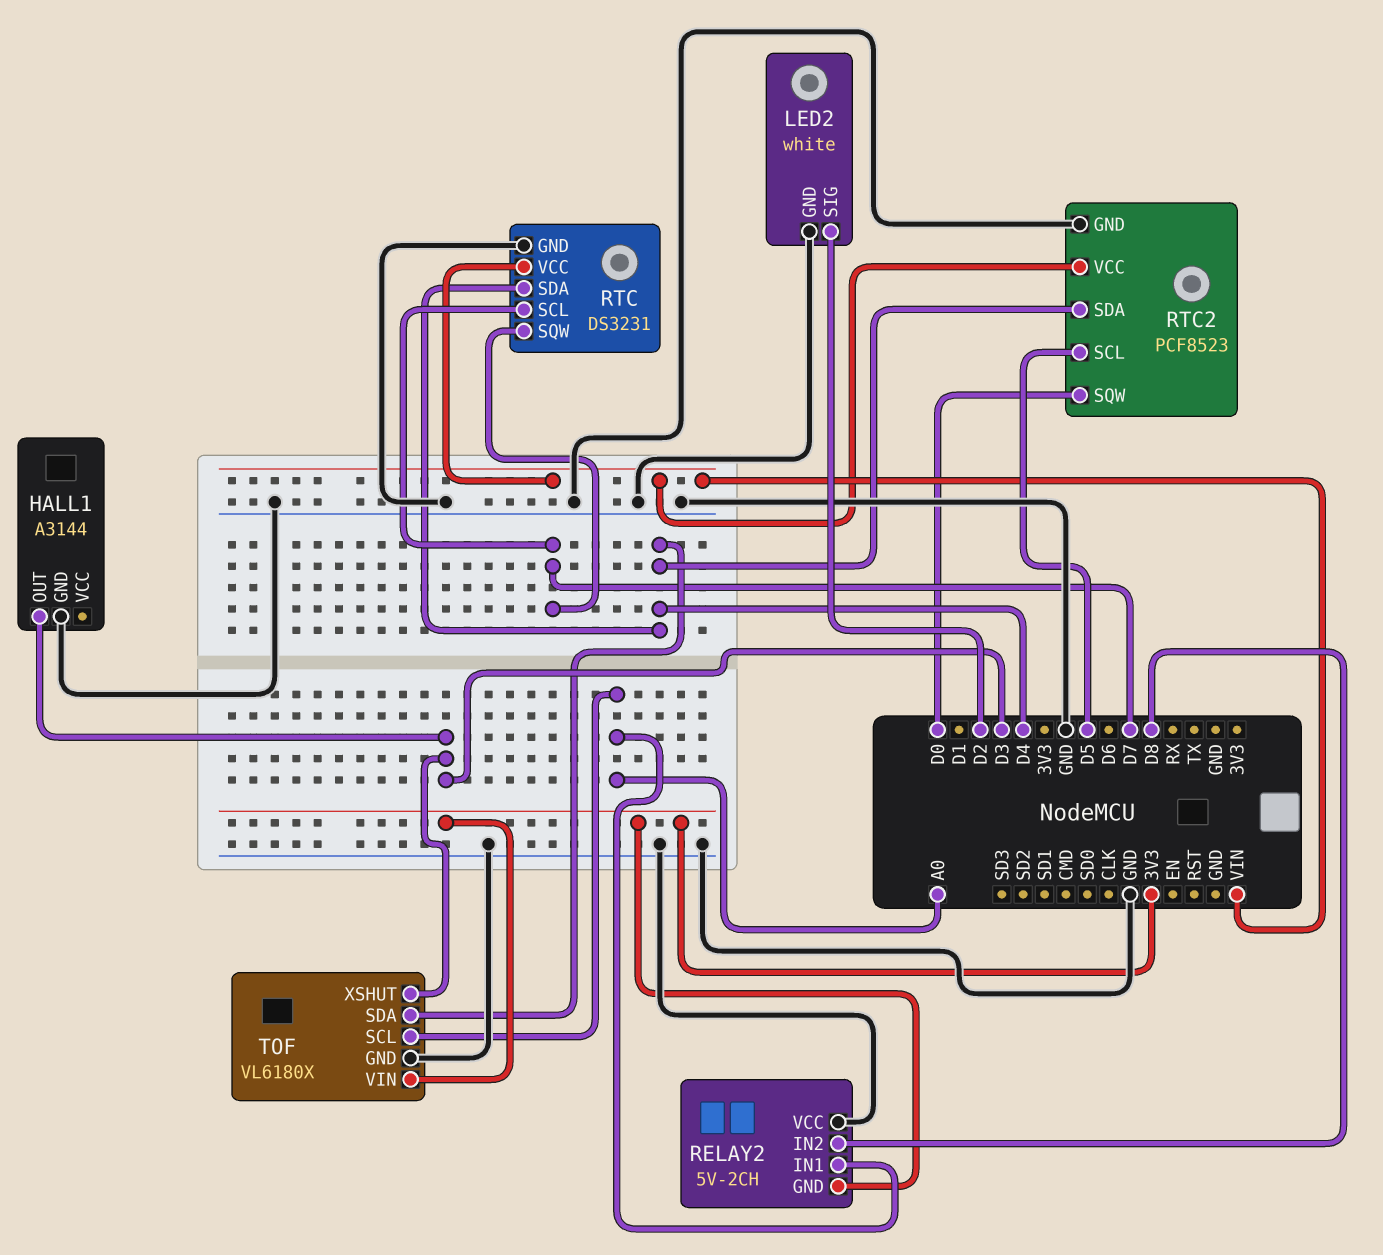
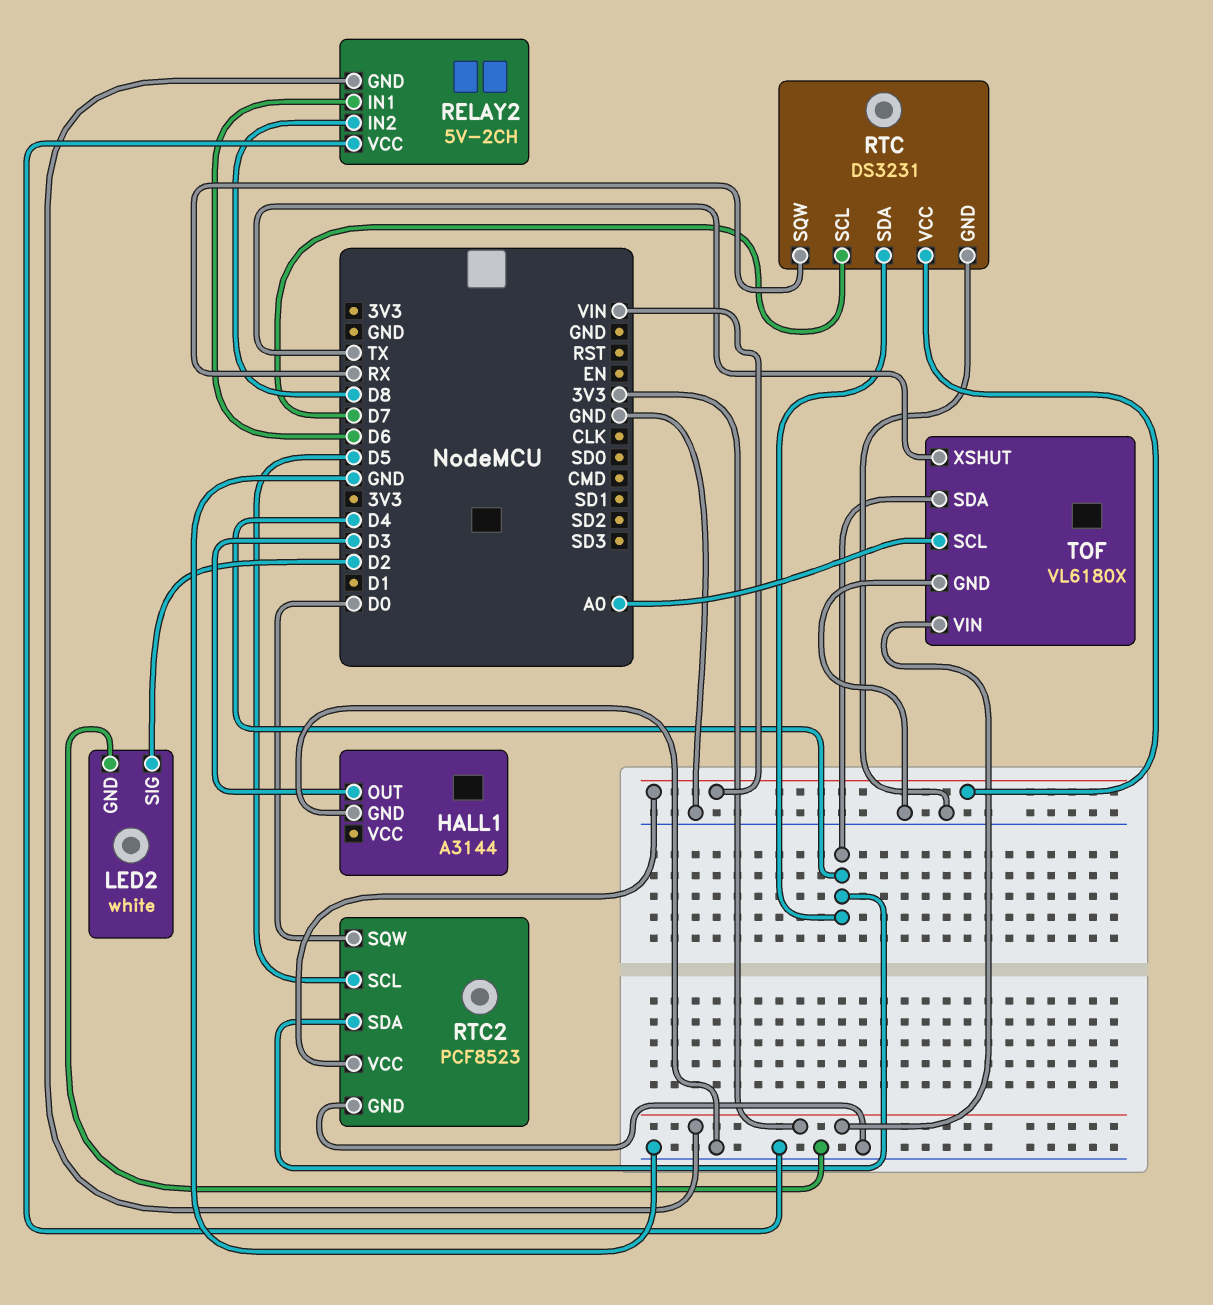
RELAY2 pin IN1: A0 -> D6
RTC pin SQW: D7 -> RX
TOF pin XSHUT: D3 -> TX

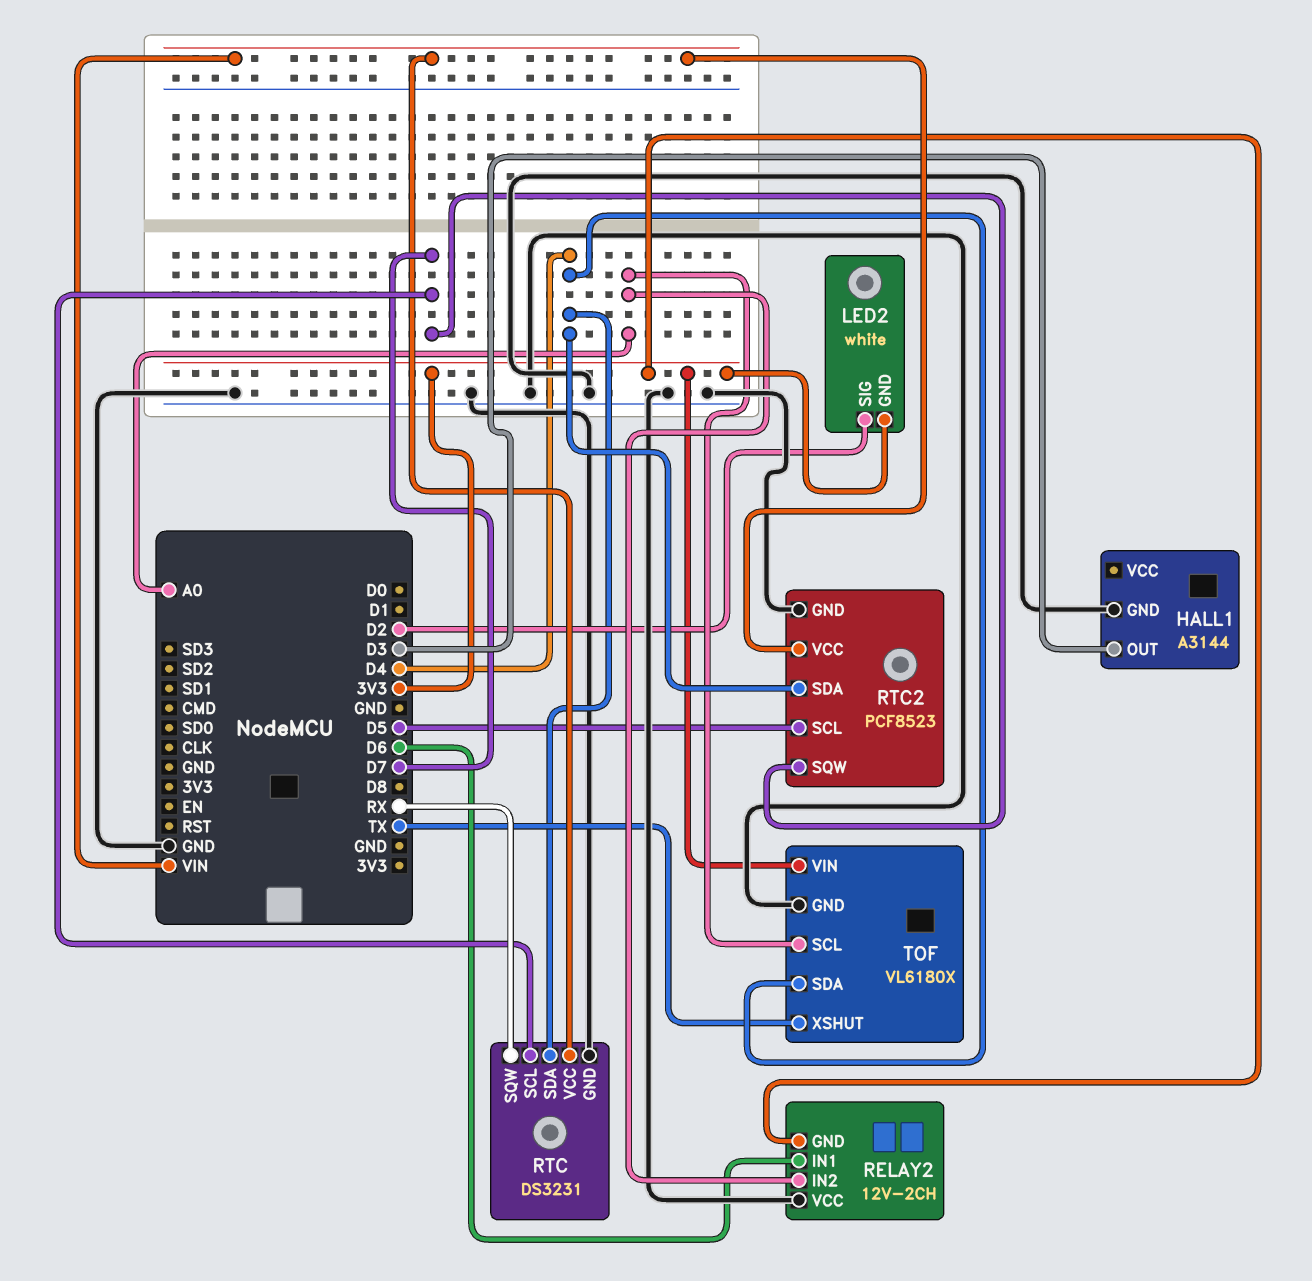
LED2 pin GND: GND -> 3V3
RELAY2: 5V-2CH -> 12V-2CH
RELAY2 pin IN2: D8 -> A0
RTC2 pin SQW: D0 -> D7

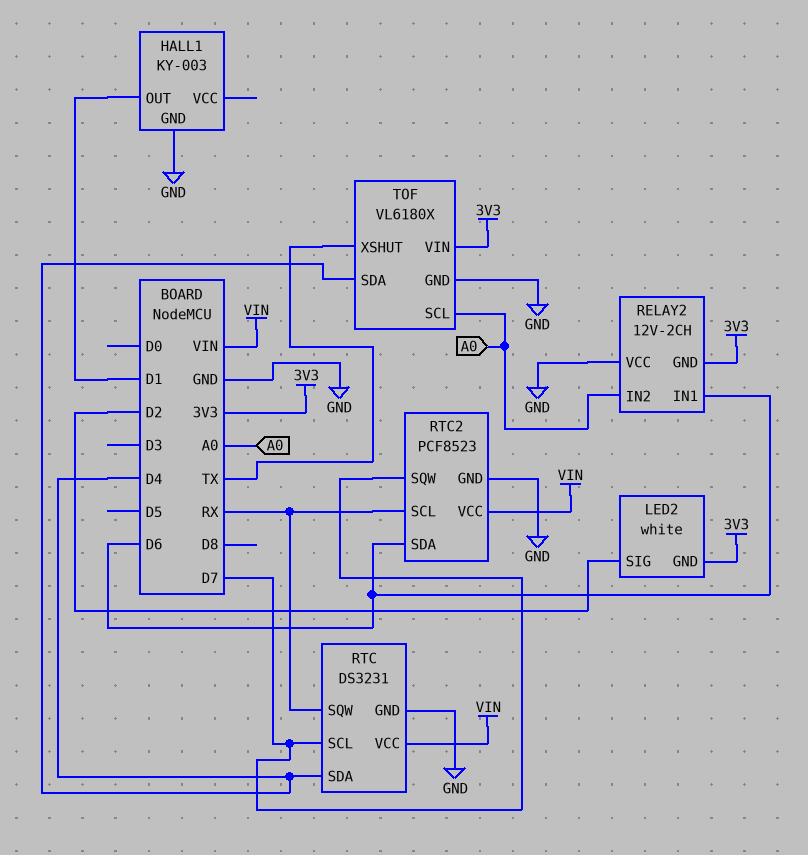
HALL1: A3144 -> KY-003
HALL1 pin OUT: D3 -> D1
RTC2 pin SCL: D5 -> RX
RTC2 pin SDA: D4 -> D6

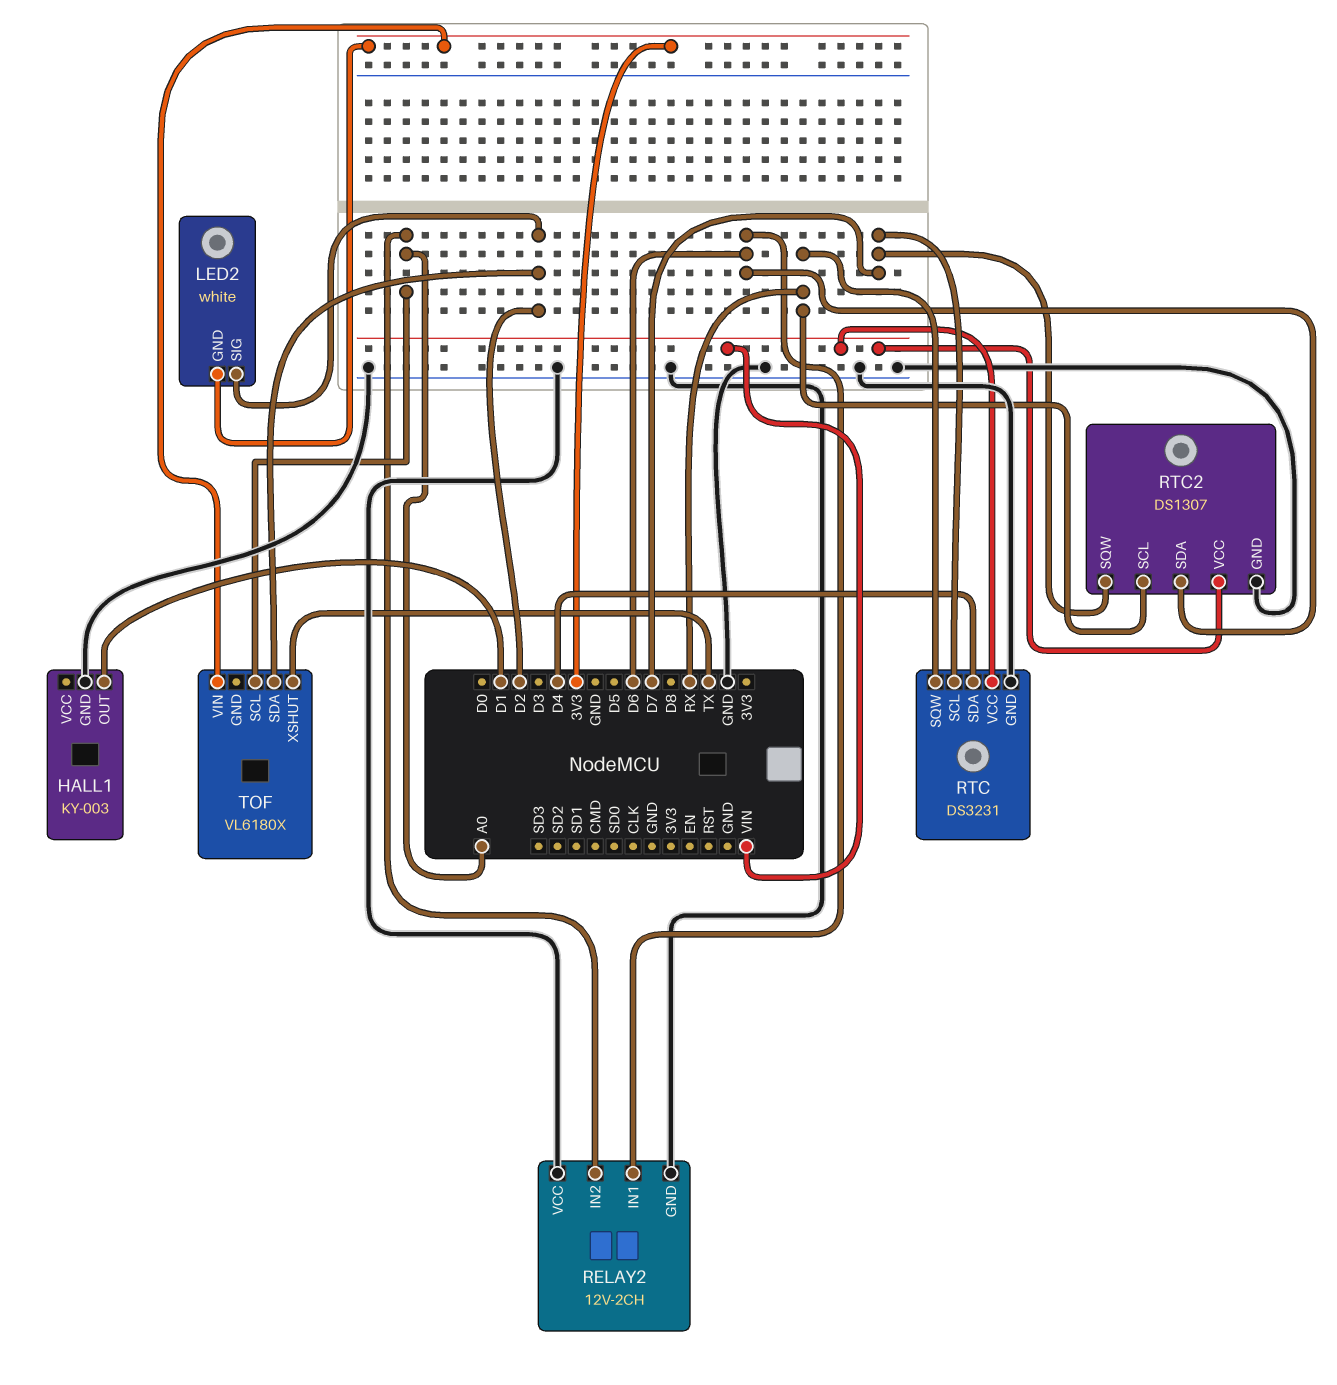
RELAY2 pin GND: 3V3 -> GND
RTC2: PCF8523 -> DS1307
TOF pin GND: GND -> none
TOF pin SDA: D4 -> D2

